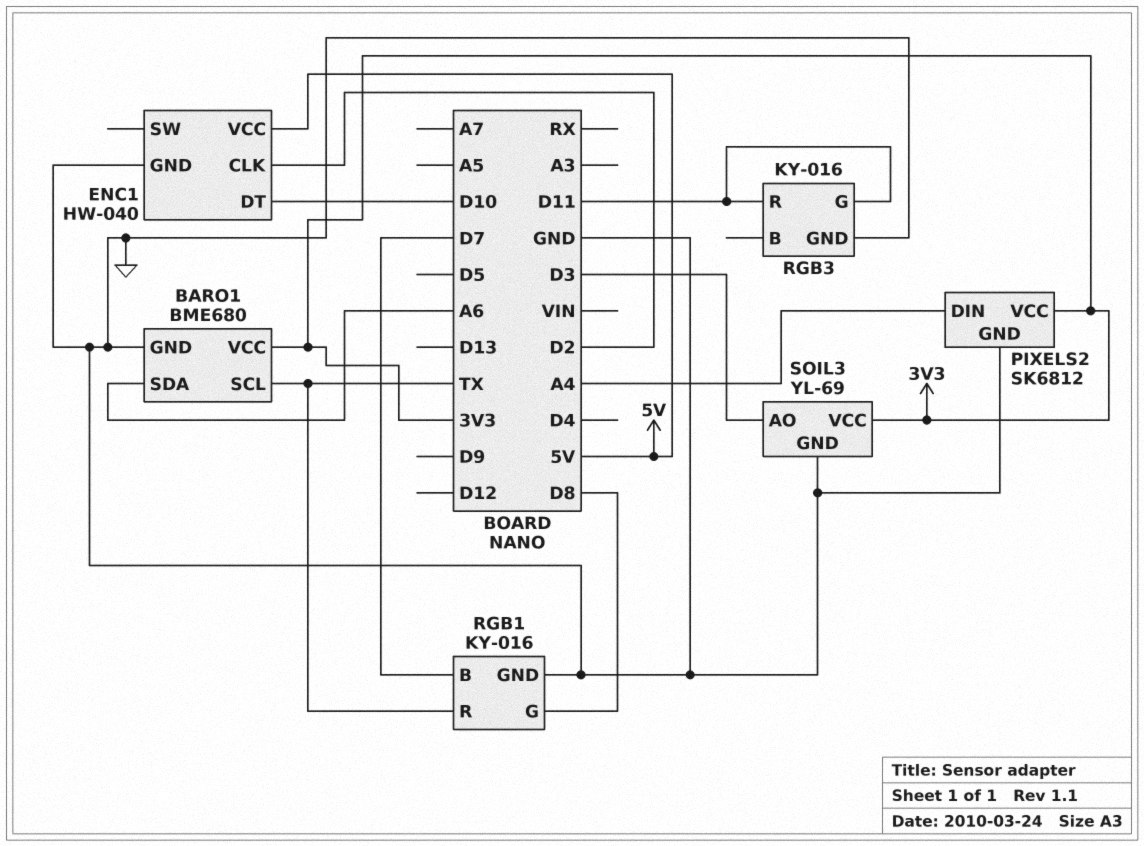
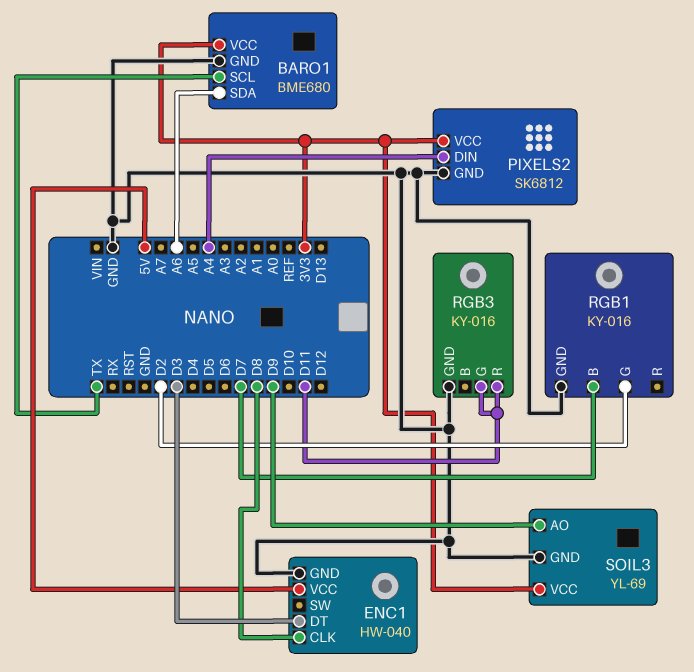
ENC1 pin CLK: D2 -> D8
ENC1 pin DT: D10 -> D3
RGB1 pin G: D8 -> D2
RGB1 pin R: TX -> none
SOIL3 pin AO: D3 -> D9

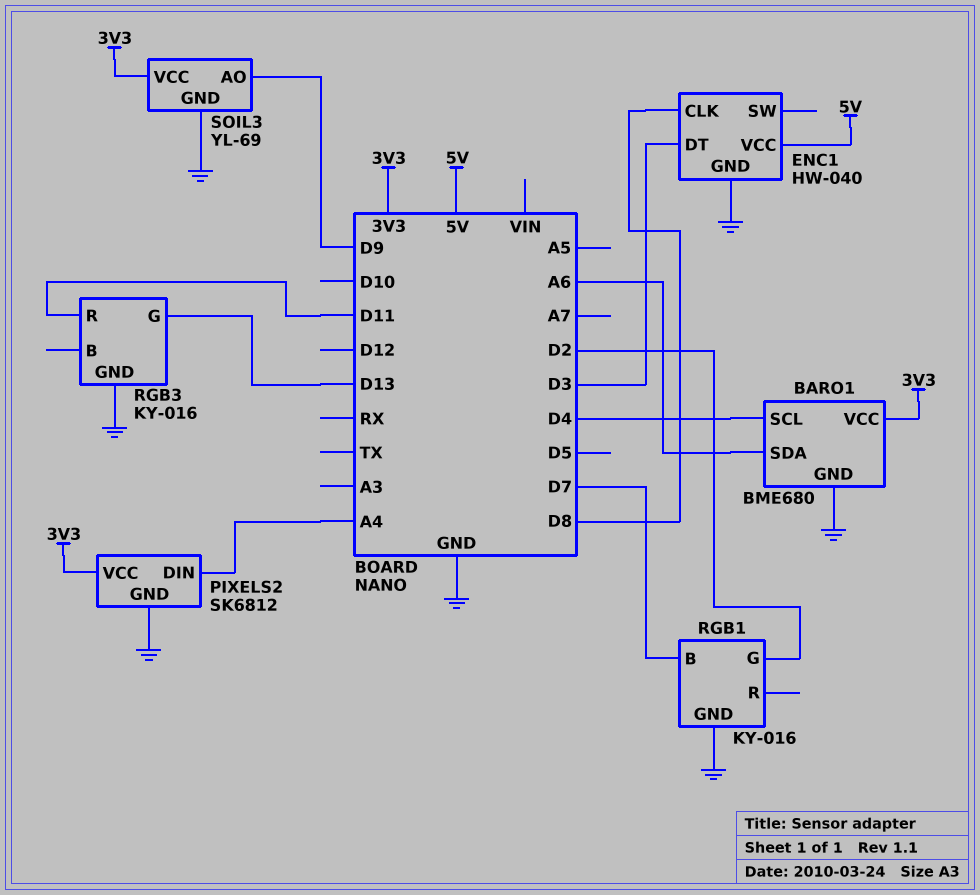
BARO1 pin SCL: TX -> D4
RGB3 pin G: D11 -> D13

